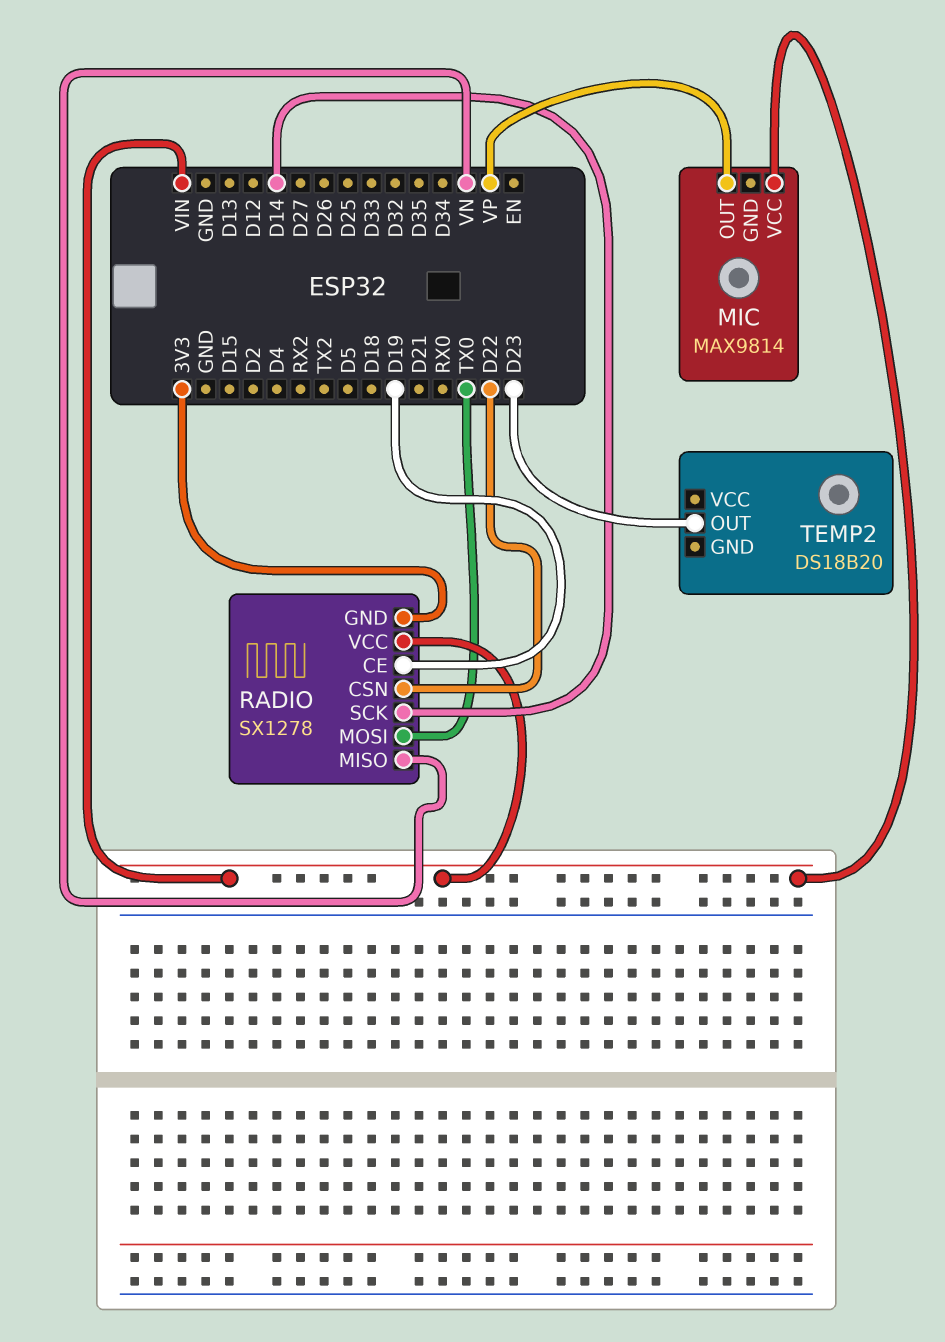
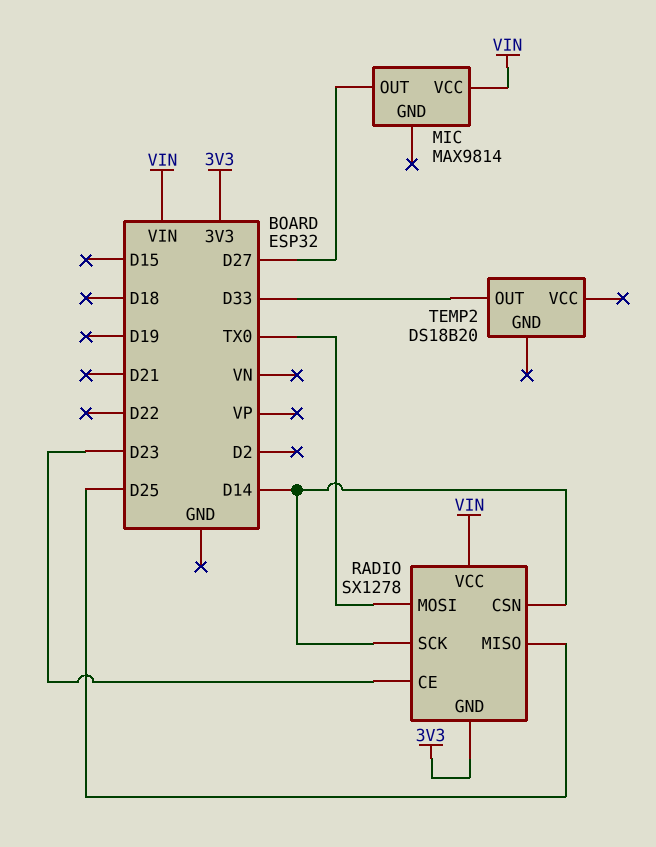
MIC pin OUT: VP -> D27
RADIO pin CE: D19 -> D23
RADIO pin CSN: D22 -> D14
RADIO pin MISO: VN -> D25
TEMP2 pin OUT: D23 -> D33

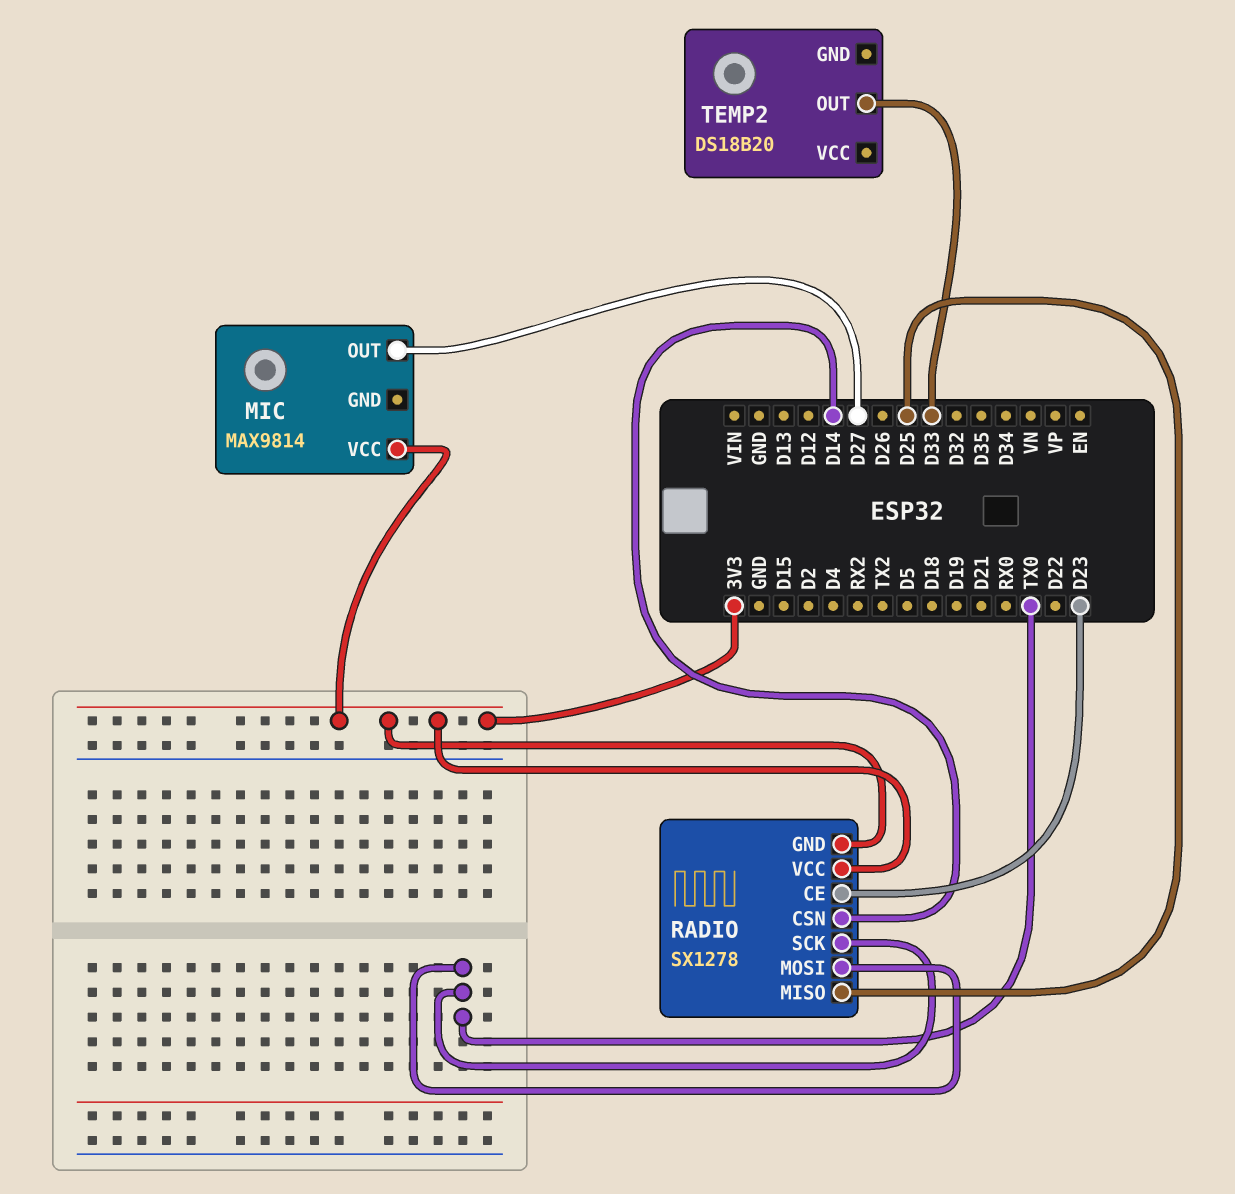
MIC pin VCC: VIN -> 3V3
RADIO pin SCK: D14 -> TX0
RADIO pin VCC: VIN -> 3V3

